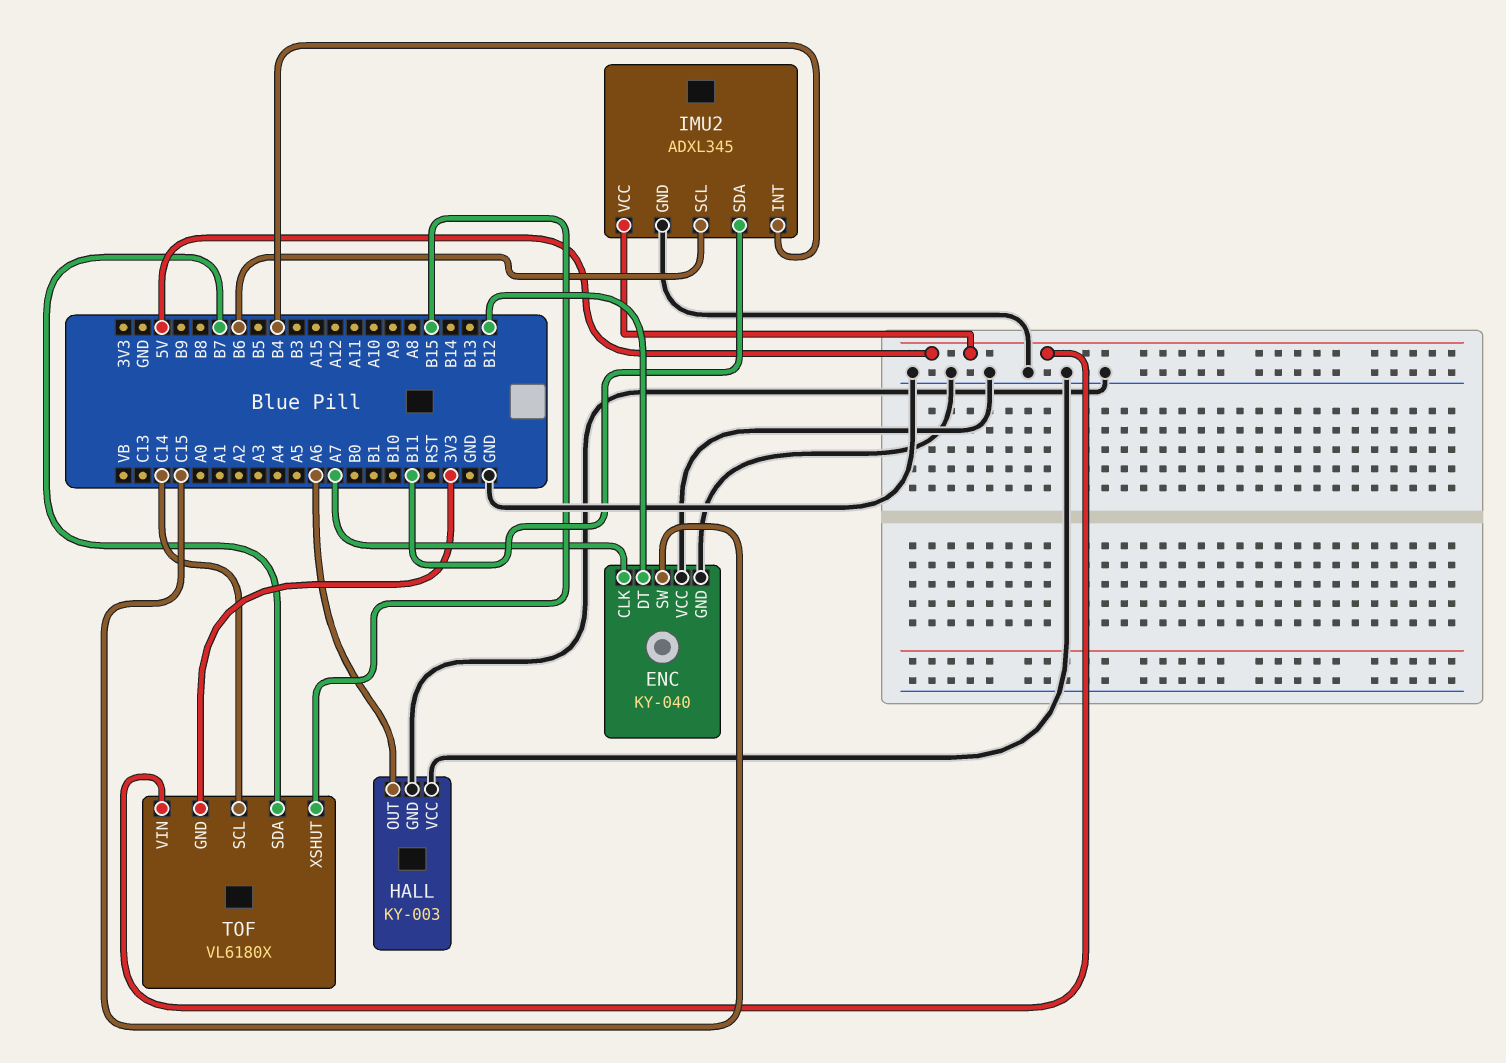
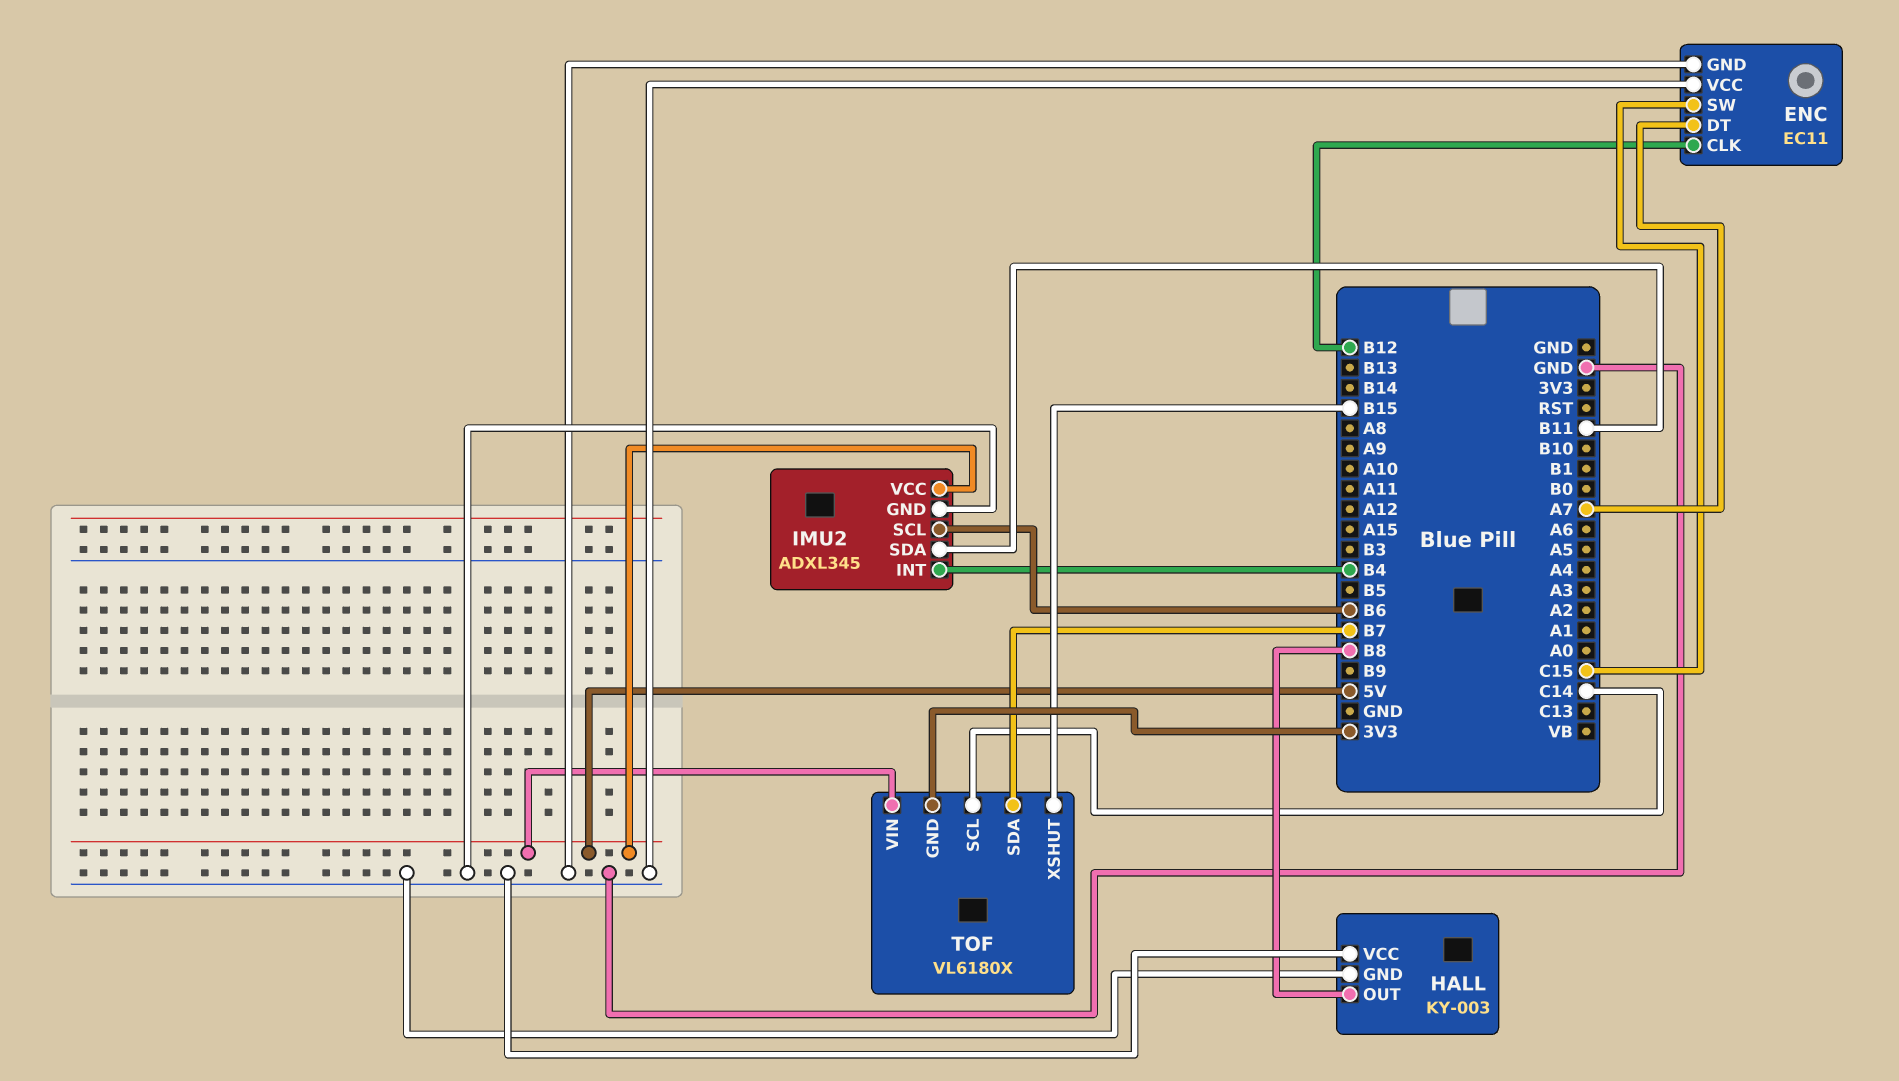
ENC: KY-040 -> EC11
ENC pin CLK: A7 -> B12
ENC pin DT: B12 -> A7
HALL pin OUT: A6 -> B8

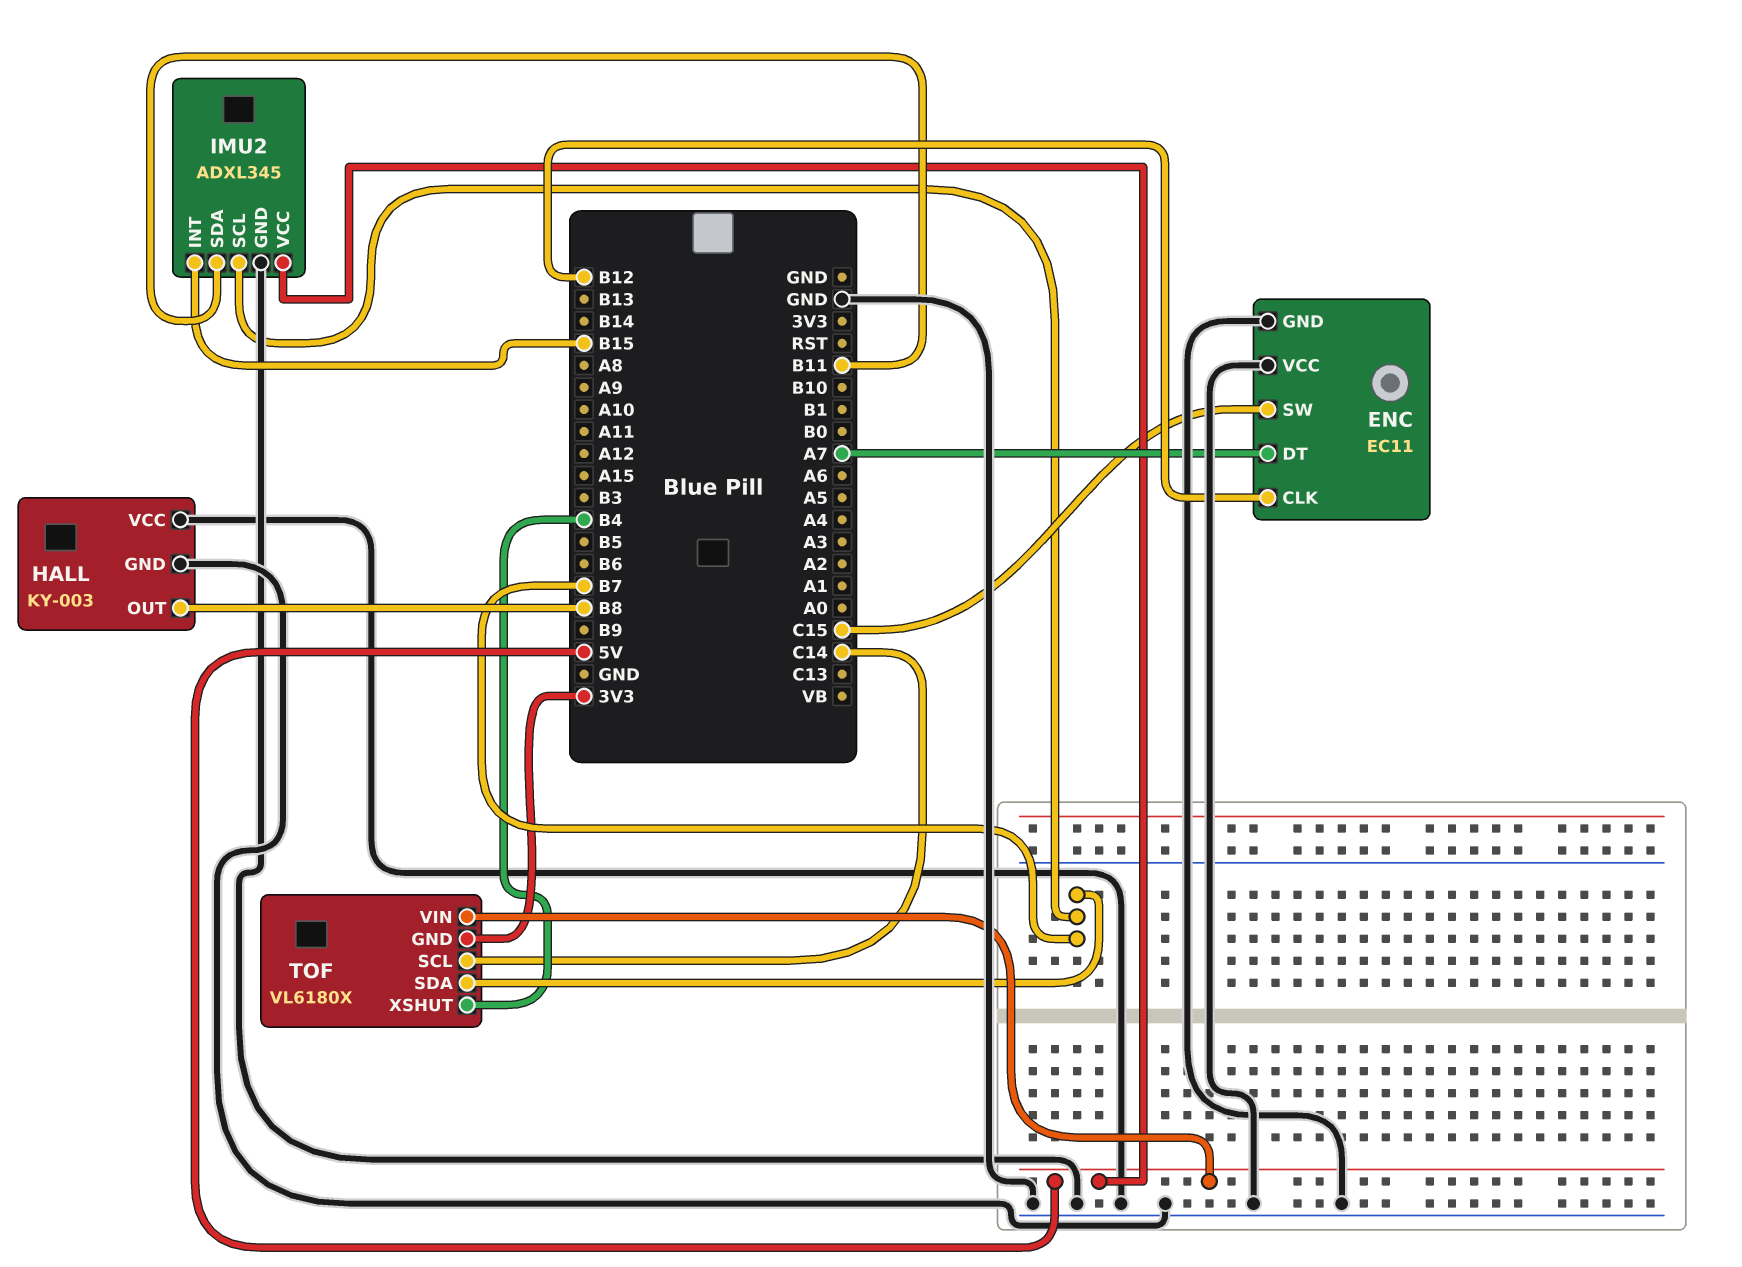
IMU2 pin INT: B4 -> B15
IMU2 pin SCL: B6 -> B7
TOF pin XSHUT: B15 -> B4

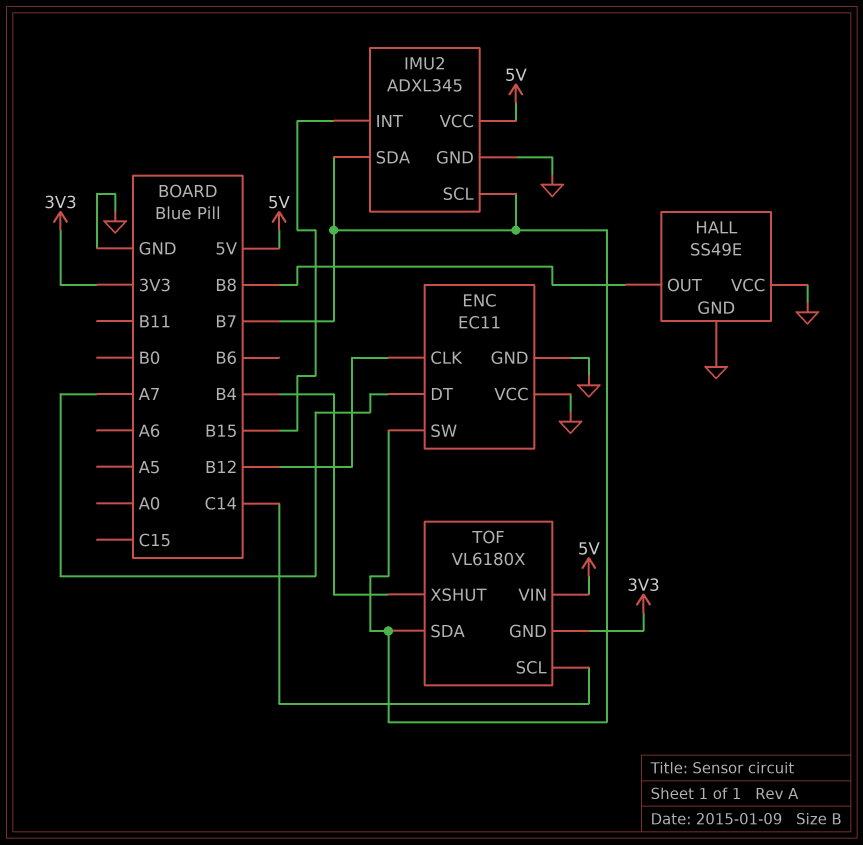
ENC pin SW: C15 -> B7
HALL: KY-003 -> SS49E
IMU2 pin SDA: B11 -> B7

